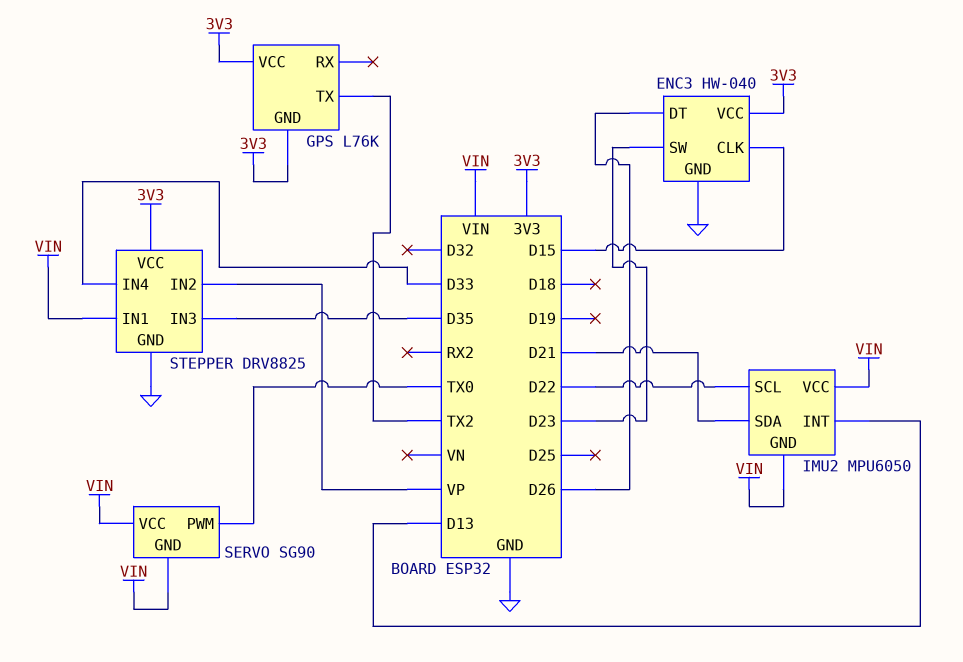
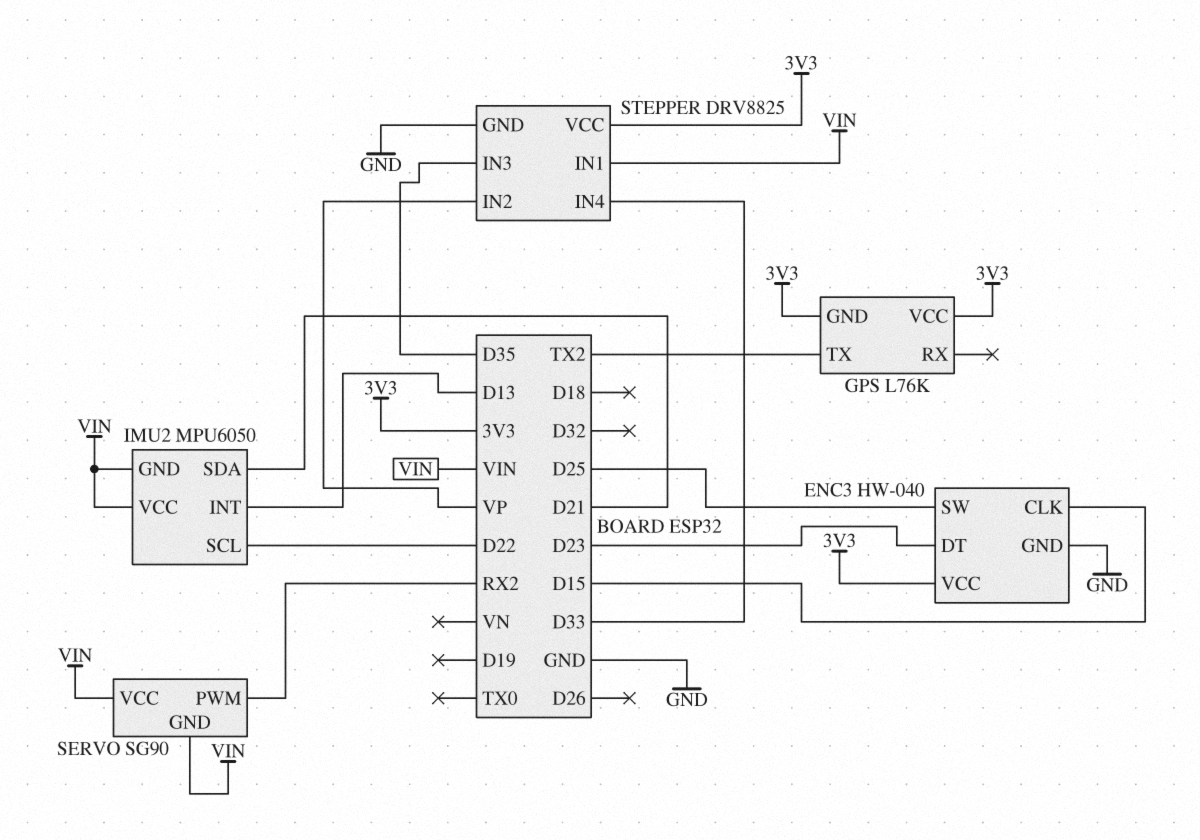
ENC3 pin DT: D26 -> D23
ENC3 pin SW: D23 -> D25
SERVO pin PWM: TX0 -> RX2

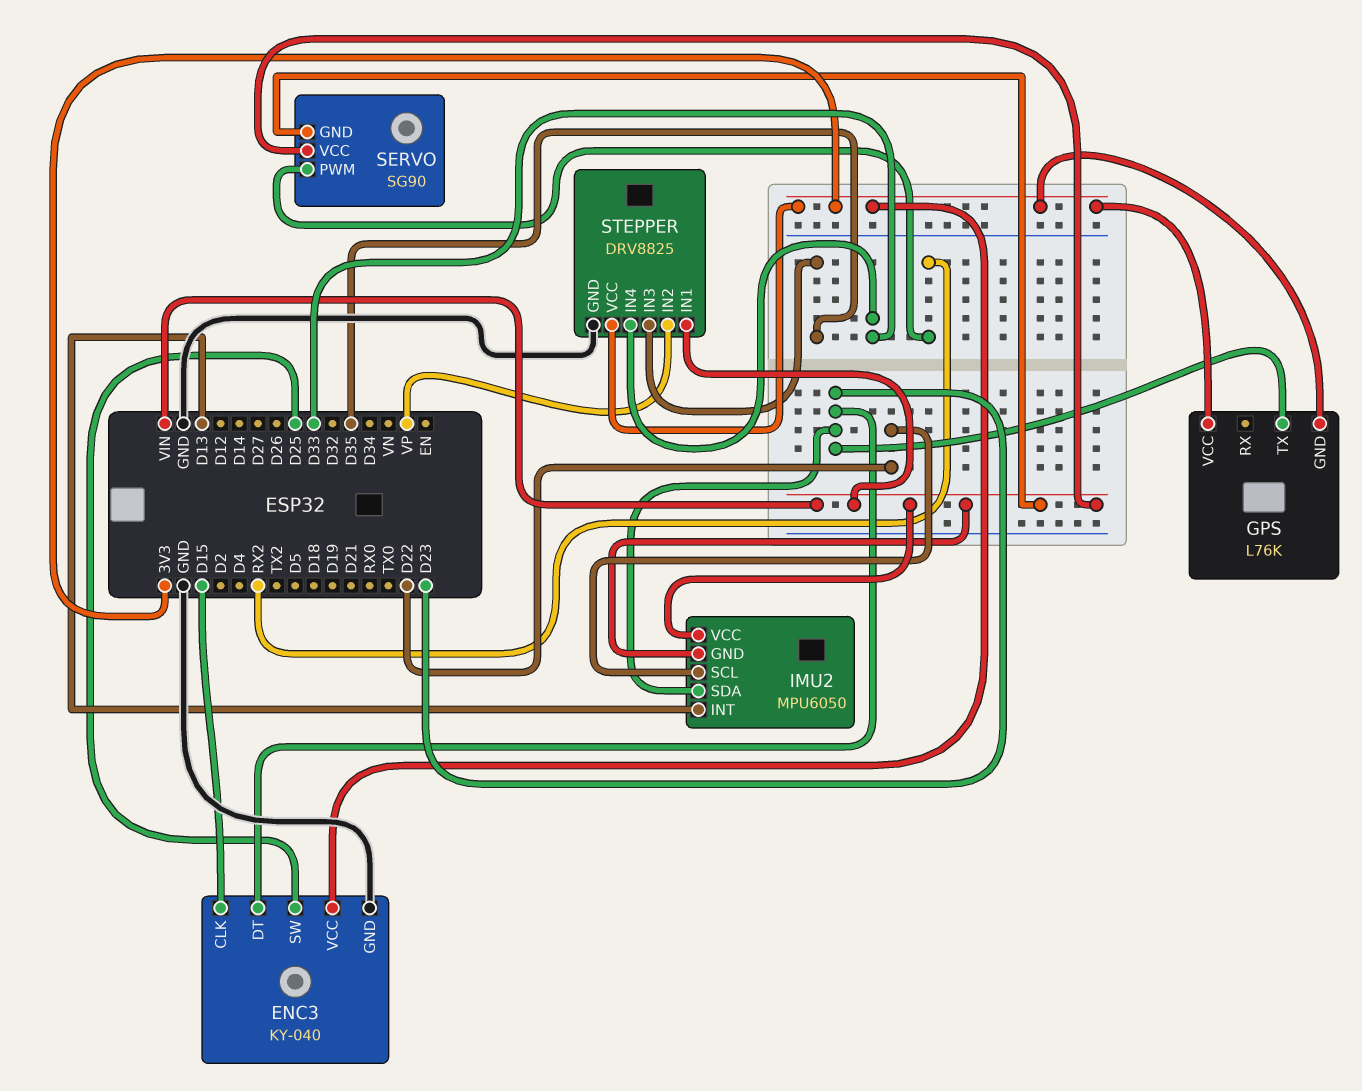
ENC3: HW-040 -> KY-040
GPS pin TX: TX2 -> D23
IMU2 pin SDA: D21 -> D23

